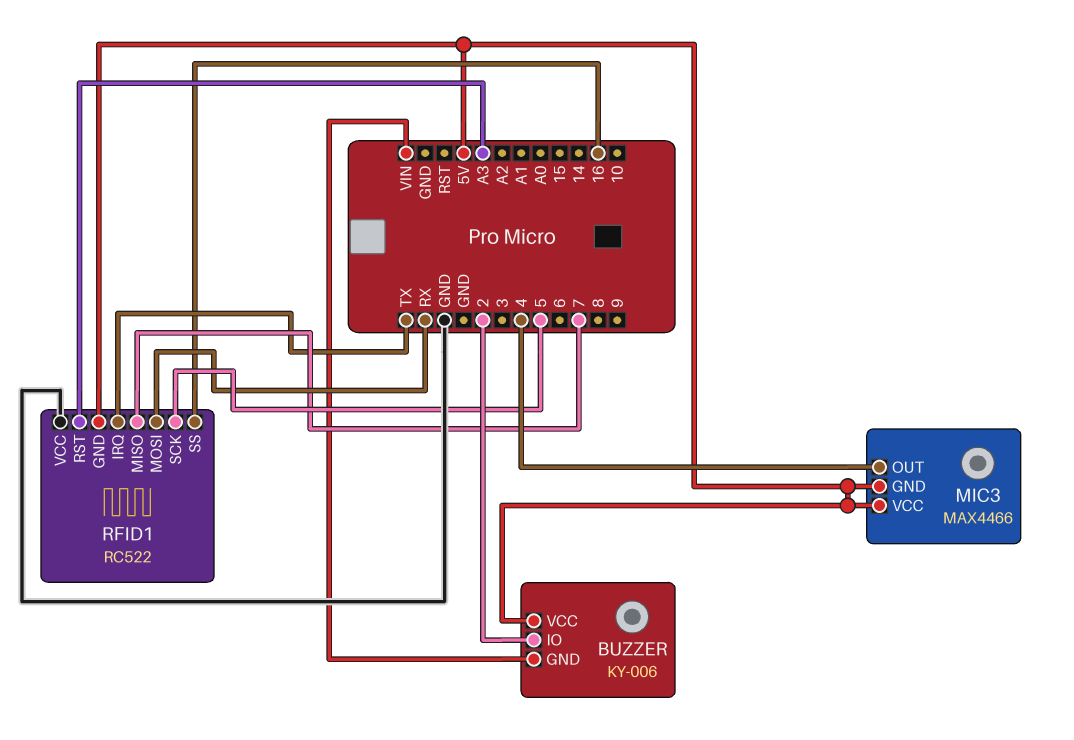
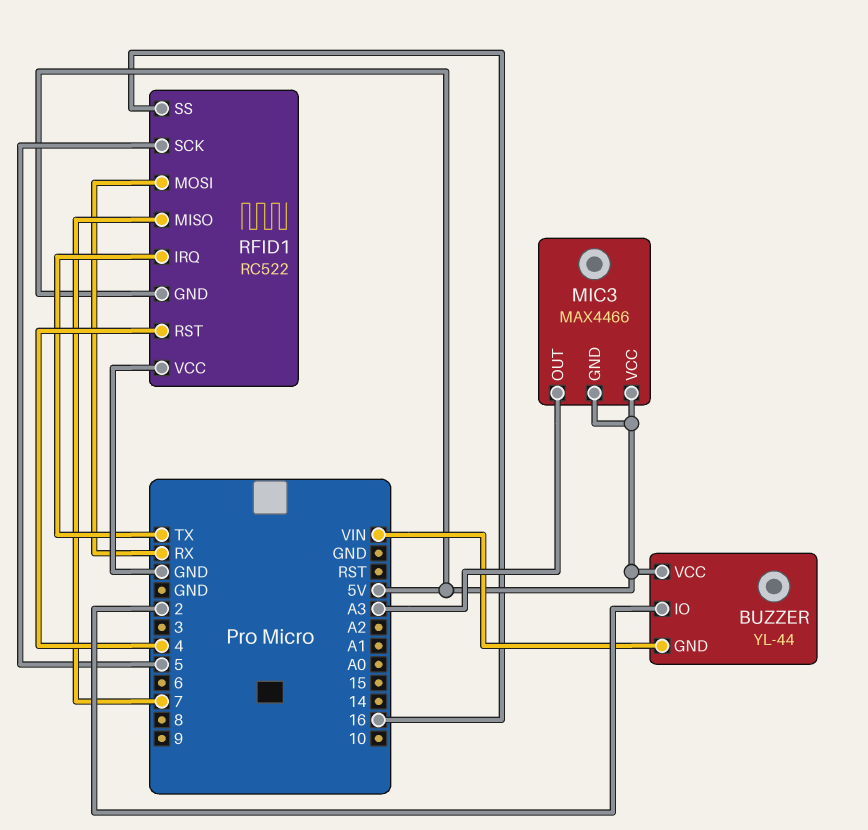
BUZZER: KY-006 -> YL-44
MIC3 pin OUT: 4 -> A3
RFID1 pin RST: A3 -> 4

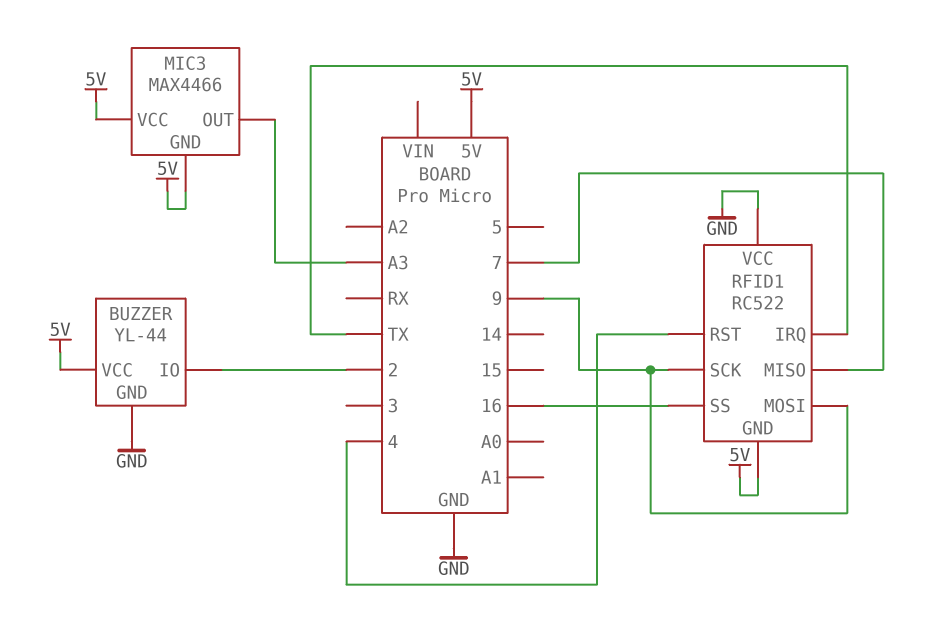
BUZZER pin GND: VIN -> GND
RFID1 pin MOSI: RX -> 9
RFID1 pin SCK: 5 -> 9

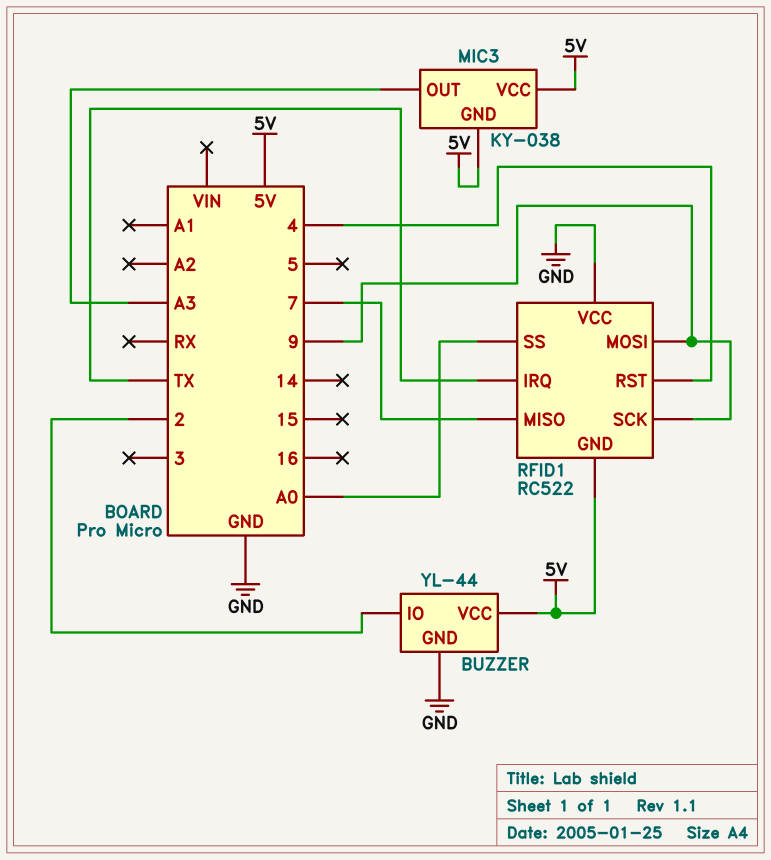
MIC3: MAX4466 -> KY-038
RFID1 pin SS: 16 -> A0

